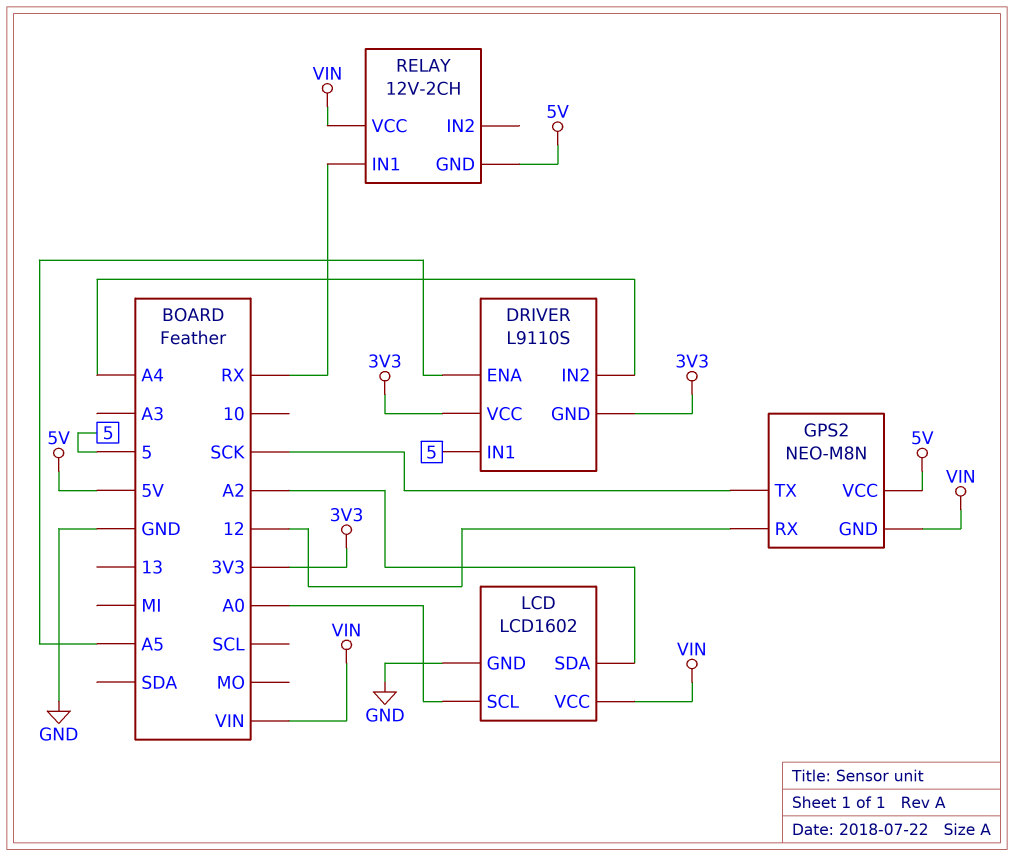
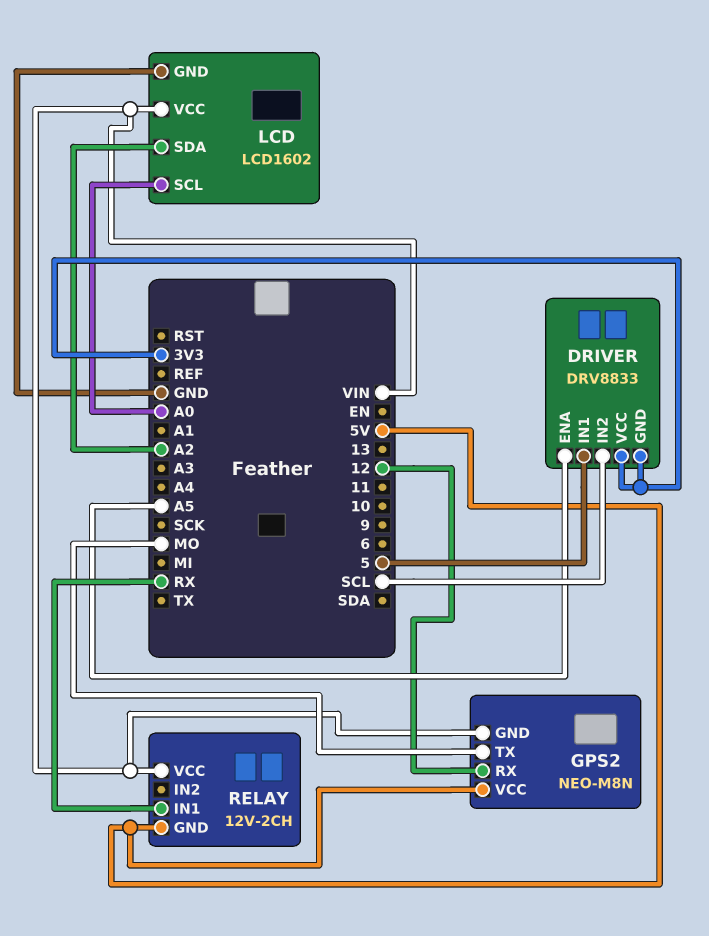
DRIVER: L9110S -> DRV8833
DRIVER pin IN2: A4 -> SCL
GPS2 pin TX: SCK -> MO

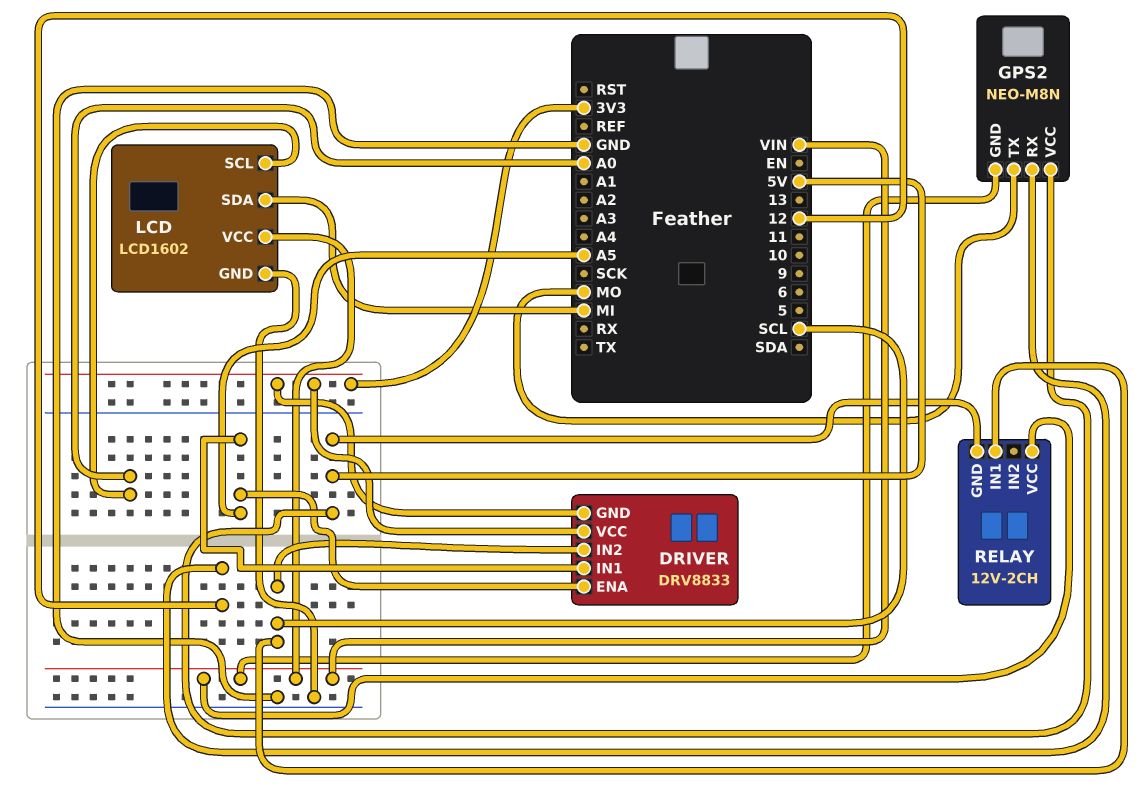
DRIVER pin IN1: 5 -> A5
LCD pin SDA: A2 -> MI
RELAY pin IN1: RX -> SCL

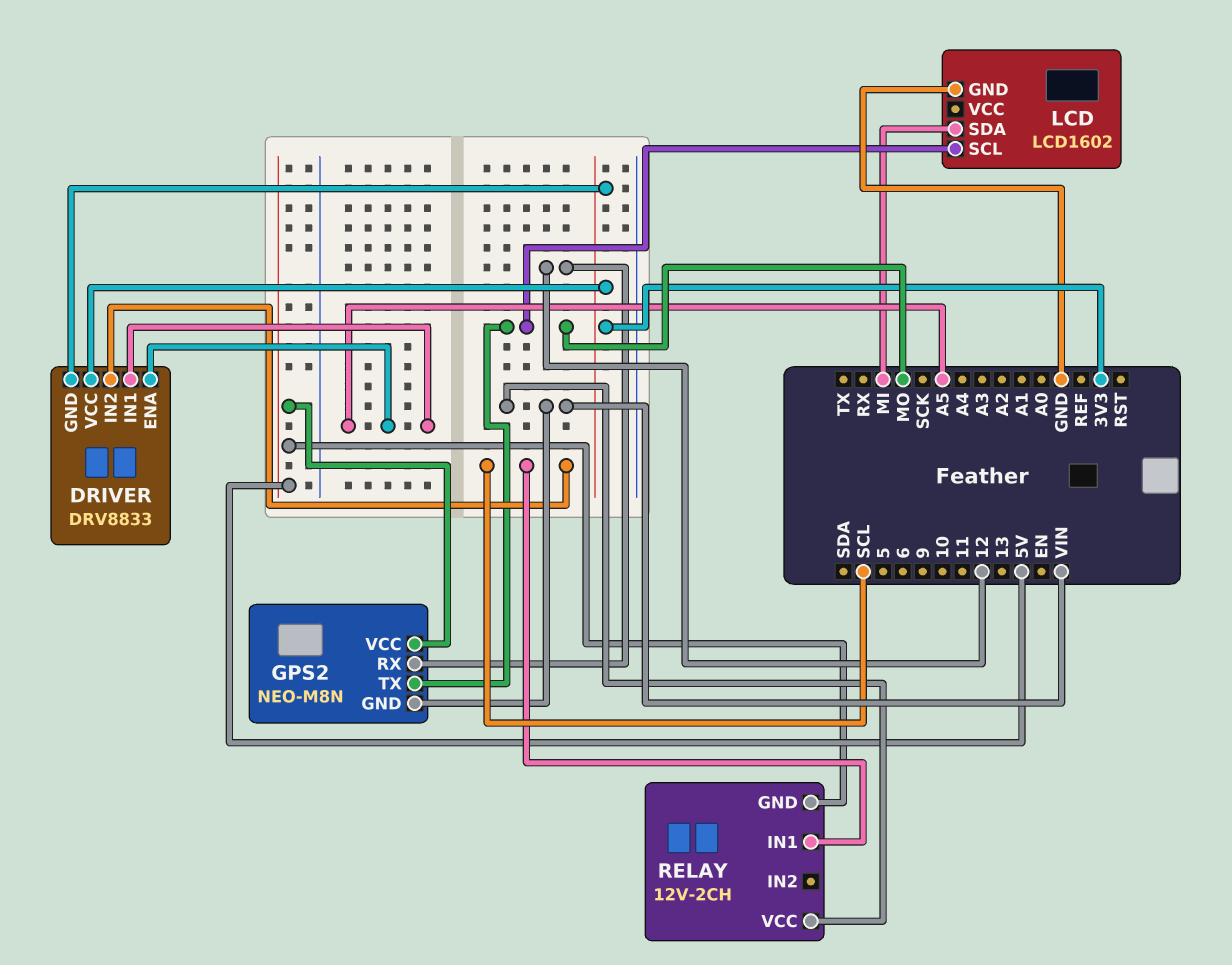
LCD pin SCL: A0 -> MO
LCD pin VCC: VIN -> none

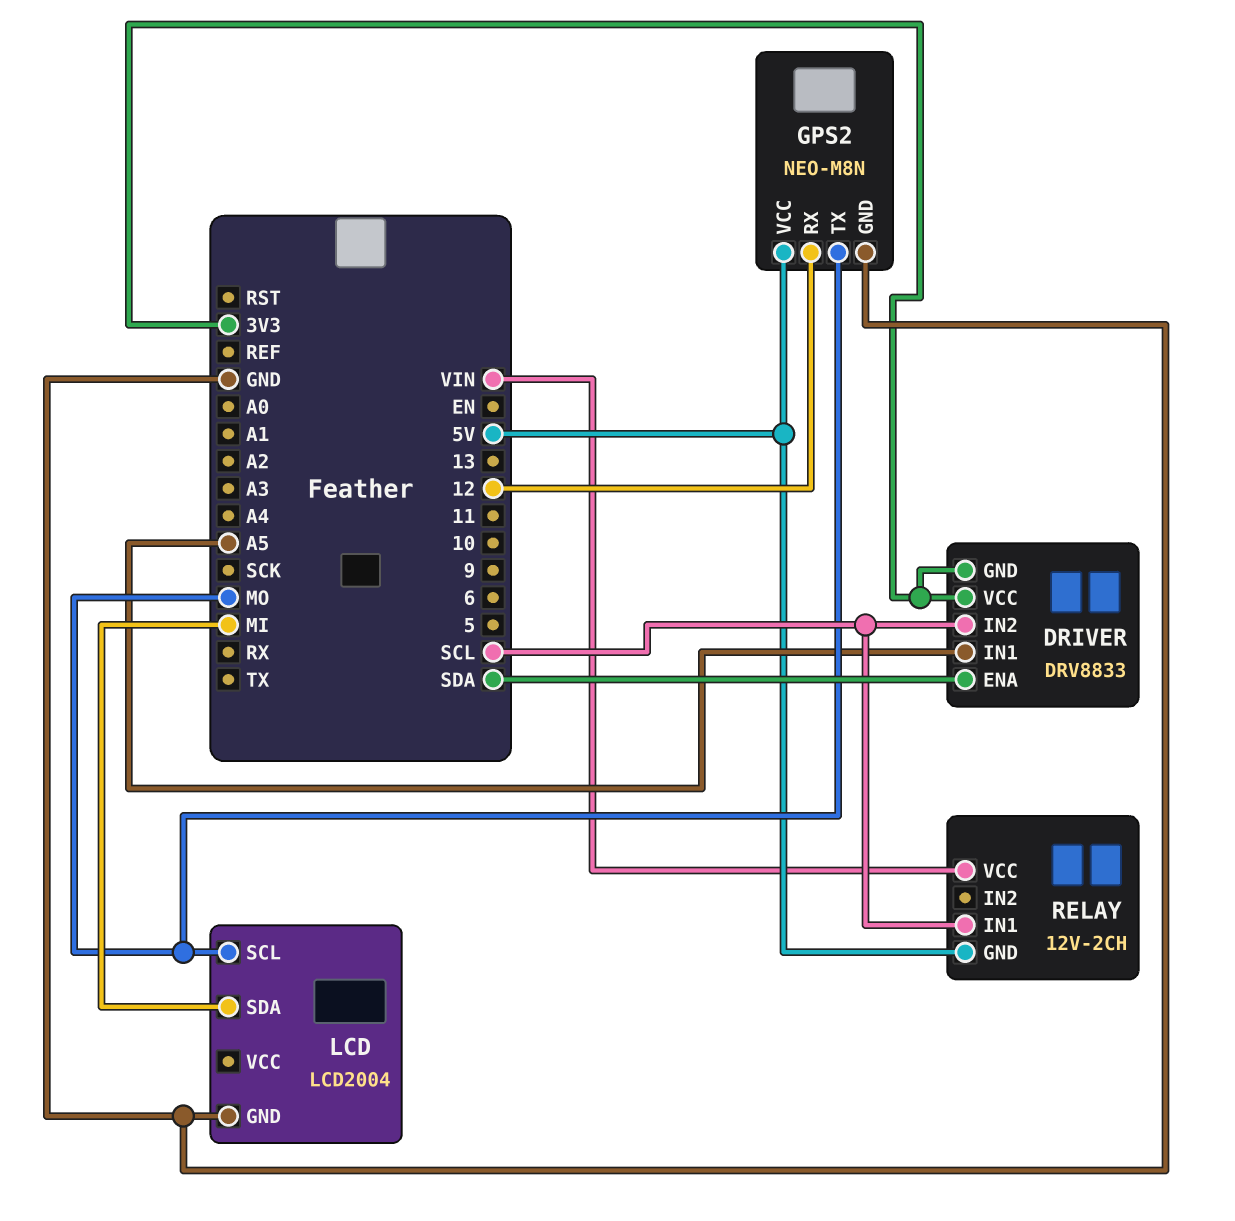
DRIVER pin ENA: A5 -> SDA
GPS2 pin GND: VIN -> GND
LCD: LCD1602 -> LCD2004

